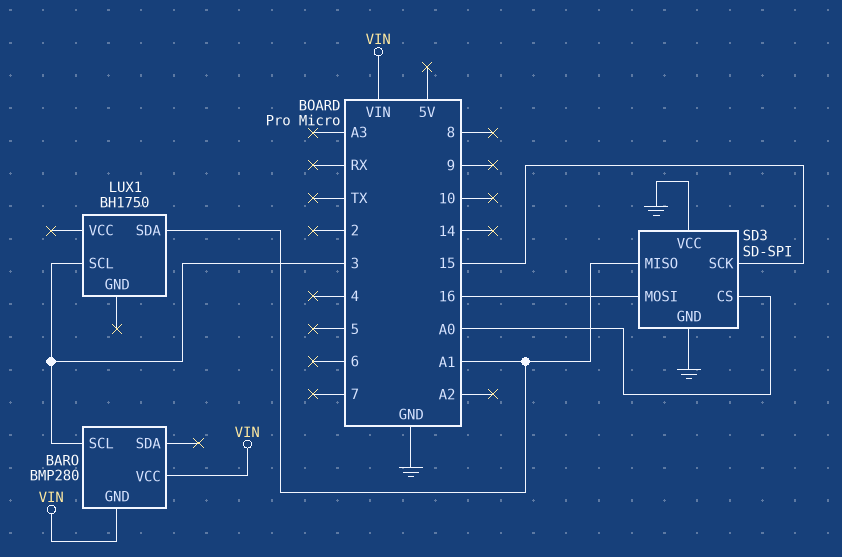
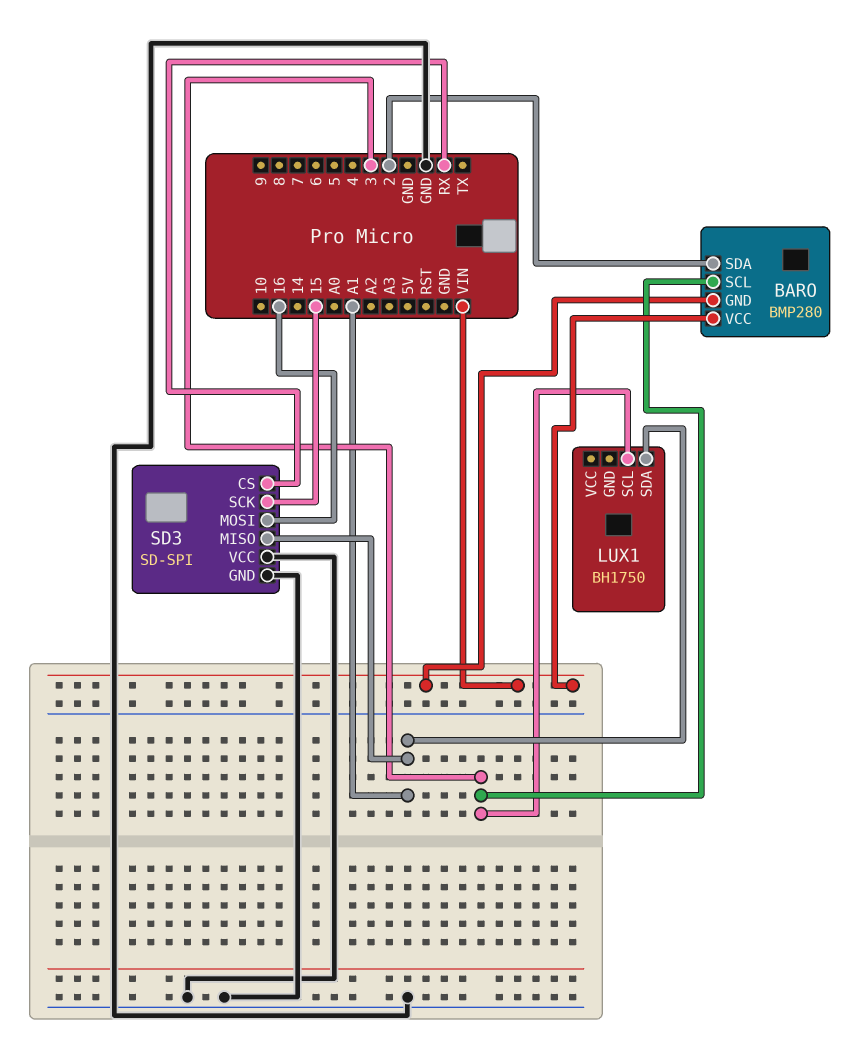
BARO pin SDA: none -> 2
SD3 pin CS: A0 -> RX

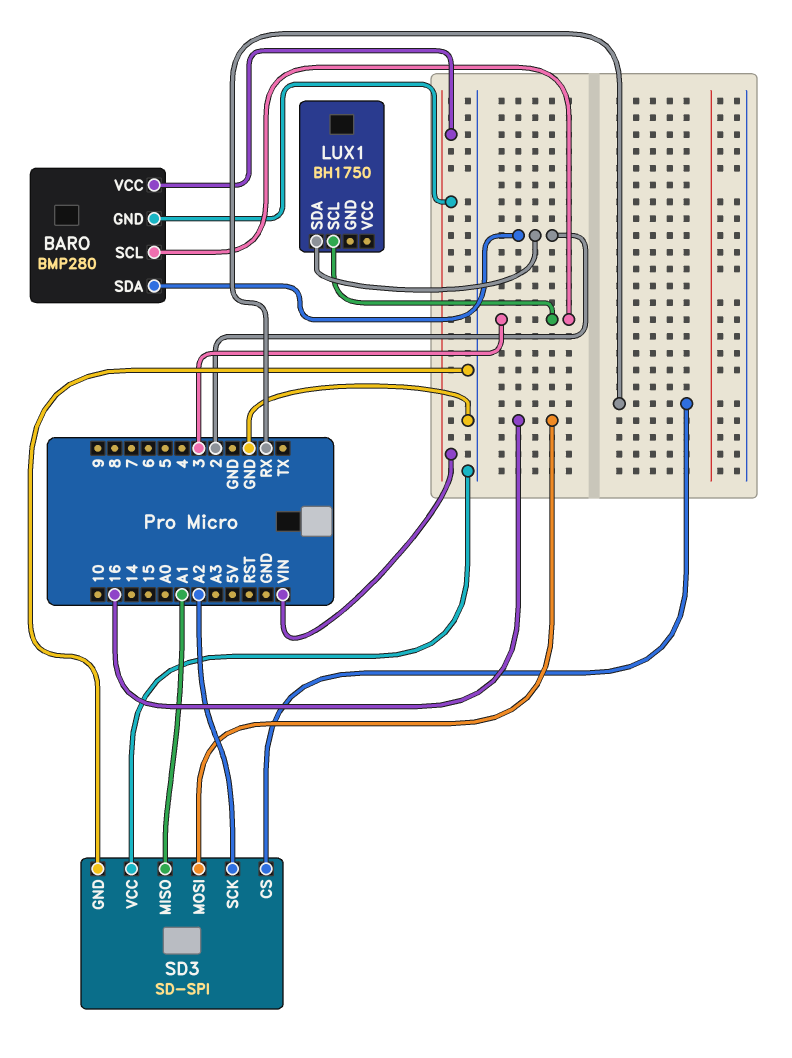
LUX1 pin SDA: A1 -> 2
SD3 pin SCK: 15 -> A2

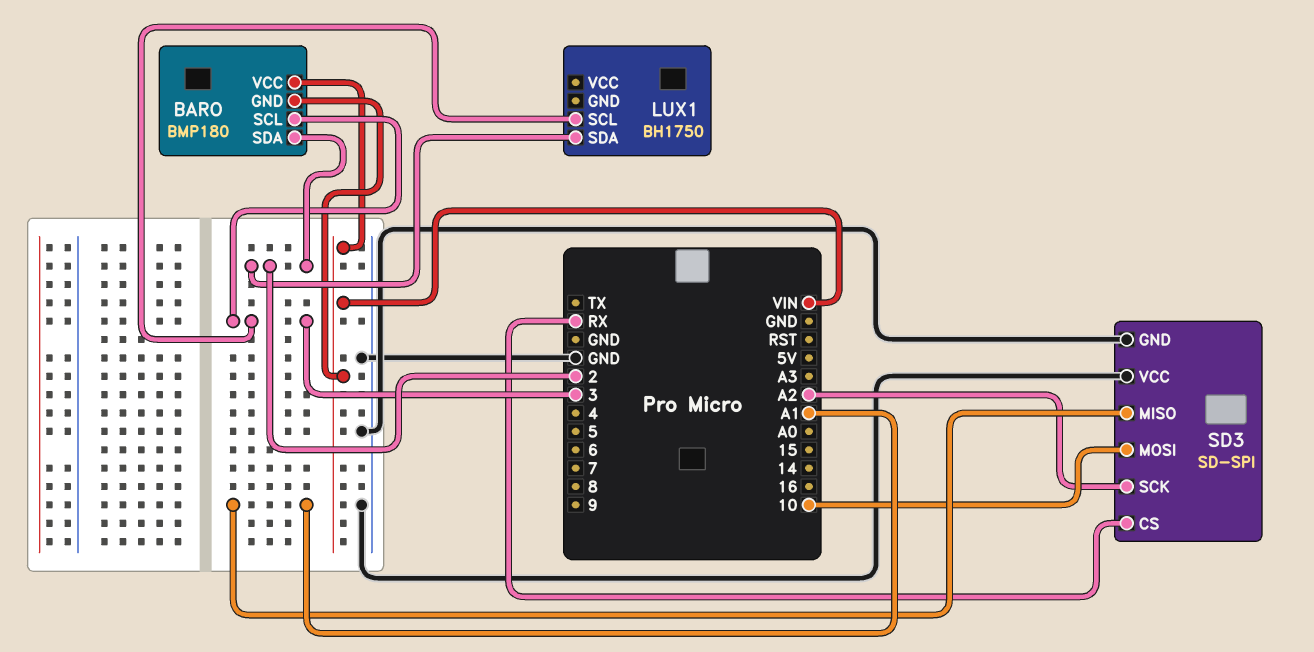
BARO: BMP280 -> BMP180
SD3 pin MOSI: 16 -> 10

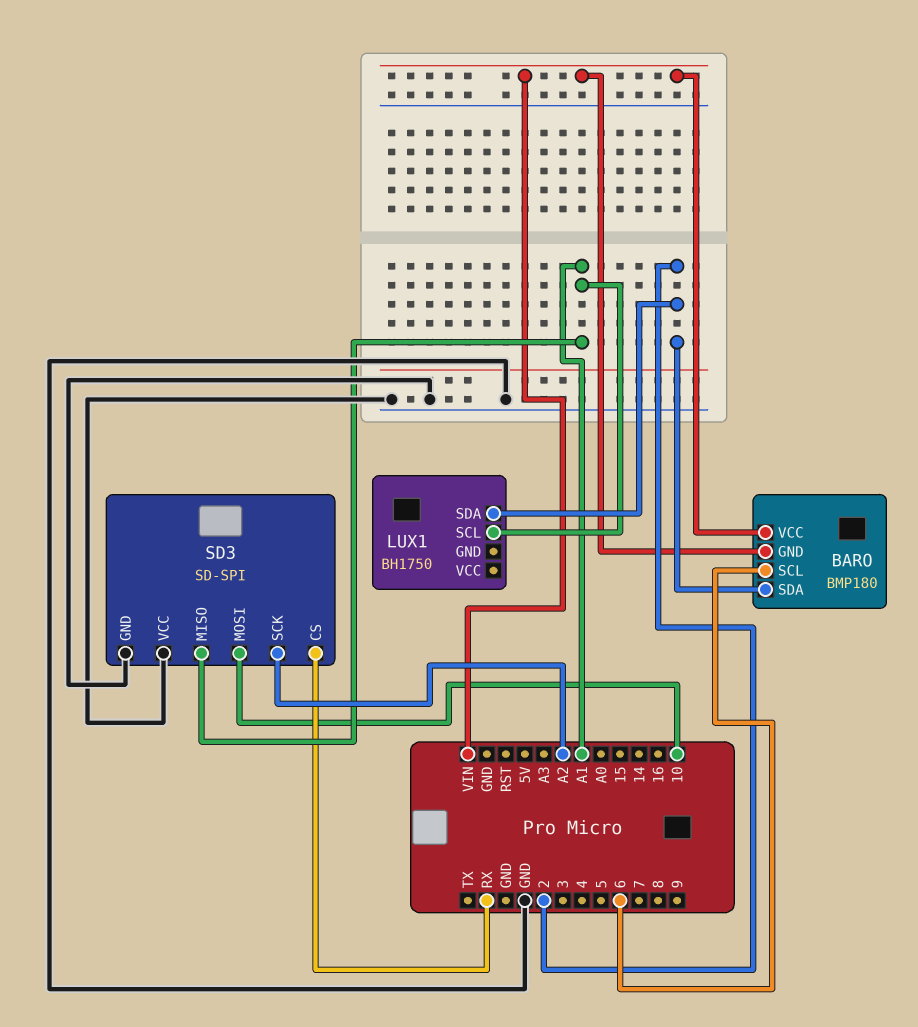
BARO pin SCL: 3 -> 6
LUX1 pin SCL: 3 -> A1

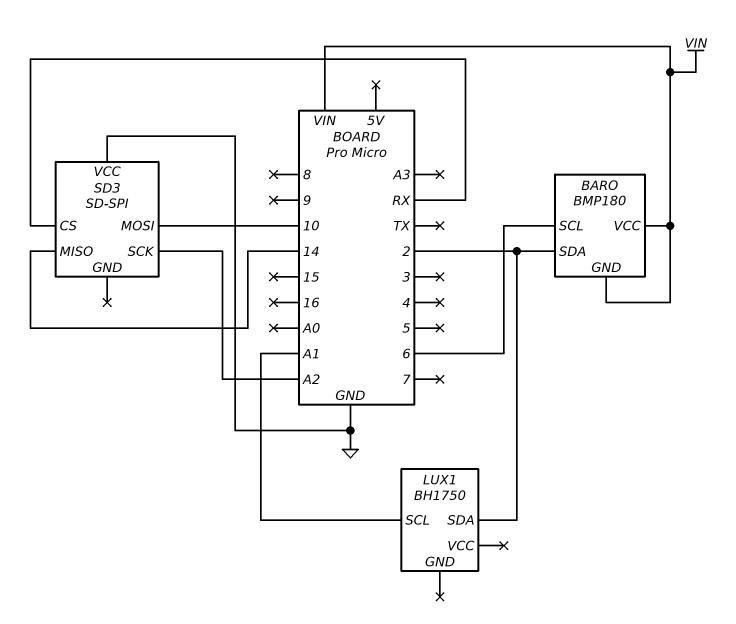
SD3 pin GND: GND -> none
SD3 pin MISO: A1 -> 14

